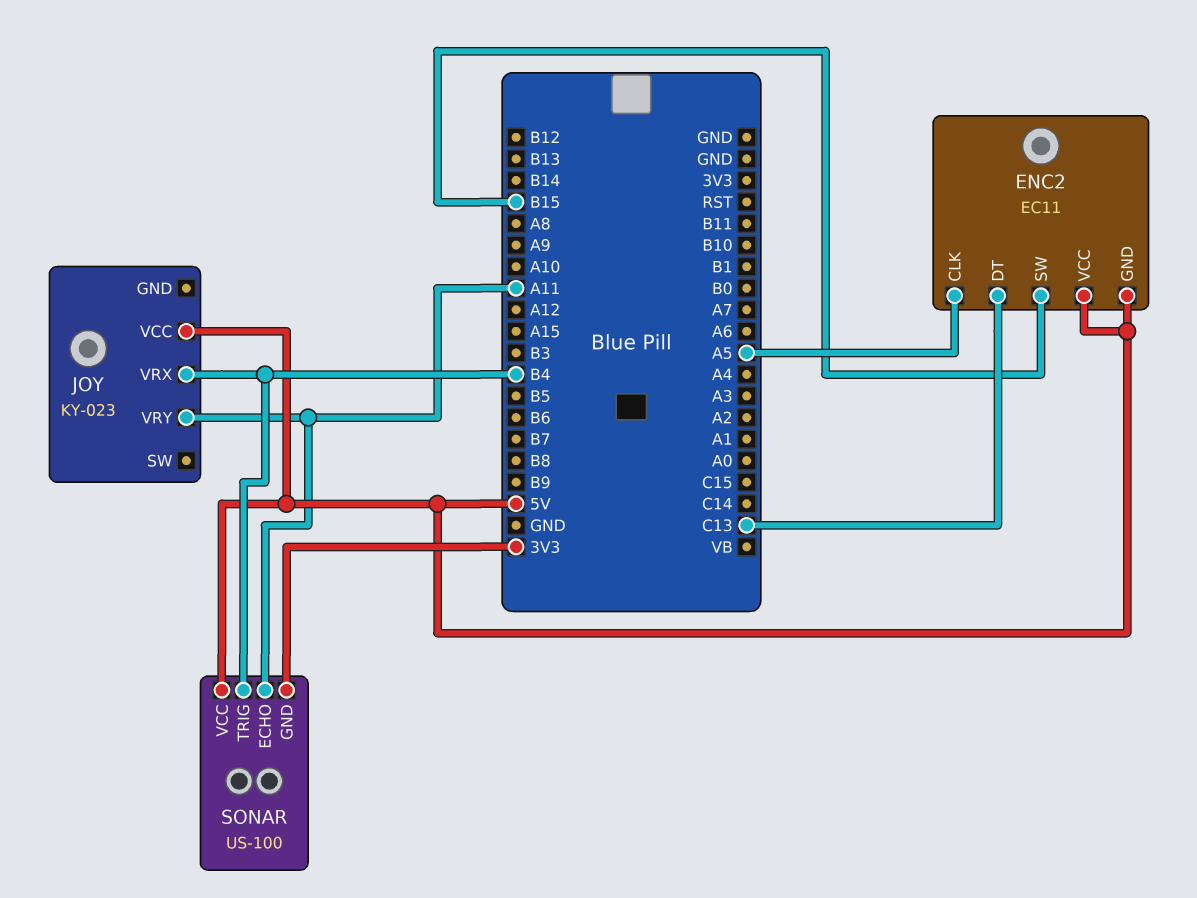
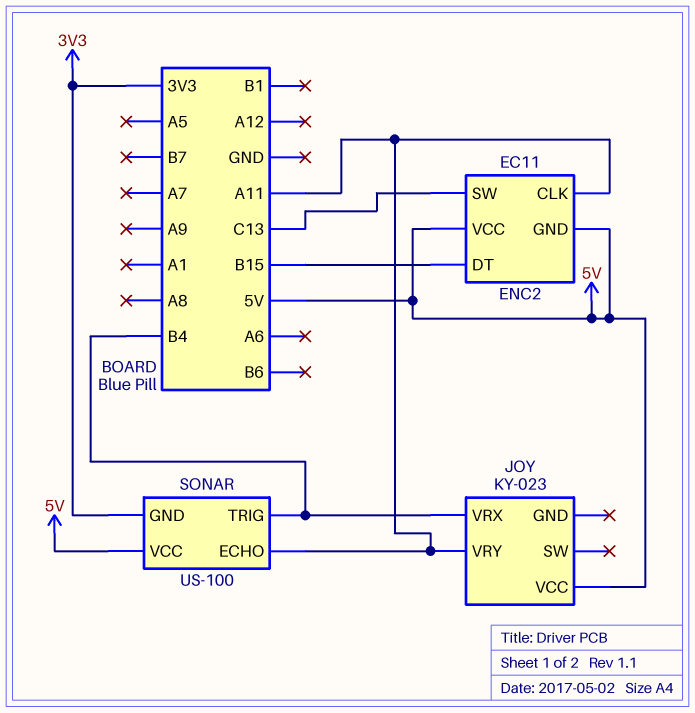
ENC2 pin CLK: A5 -> A11
ENC2 pin DT: C13 -> B15
ENC2 pin SW: B15 -> C13

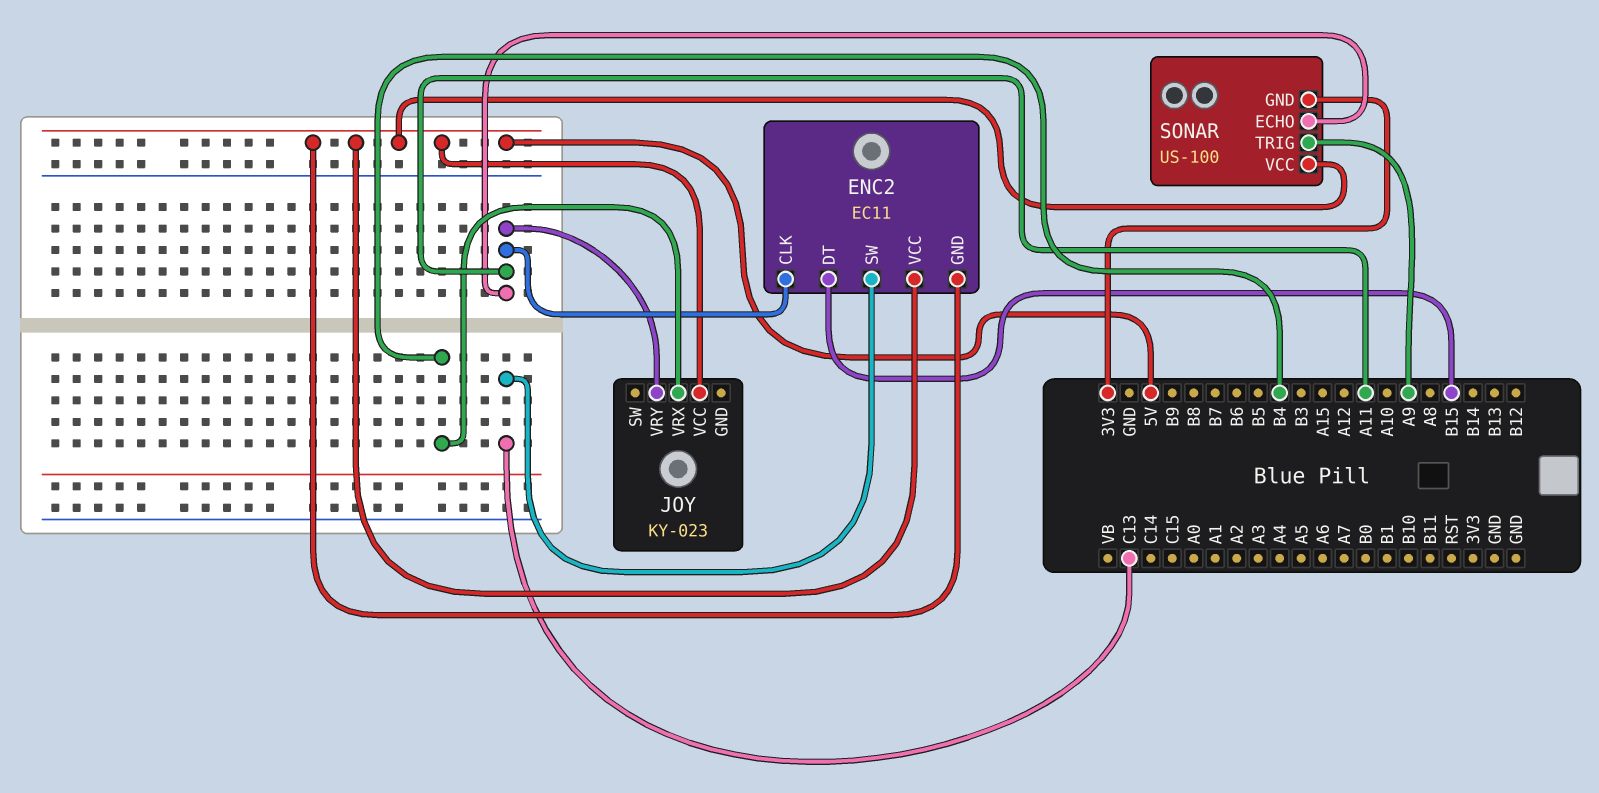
SONAR pin TRIG: B4 -> A9

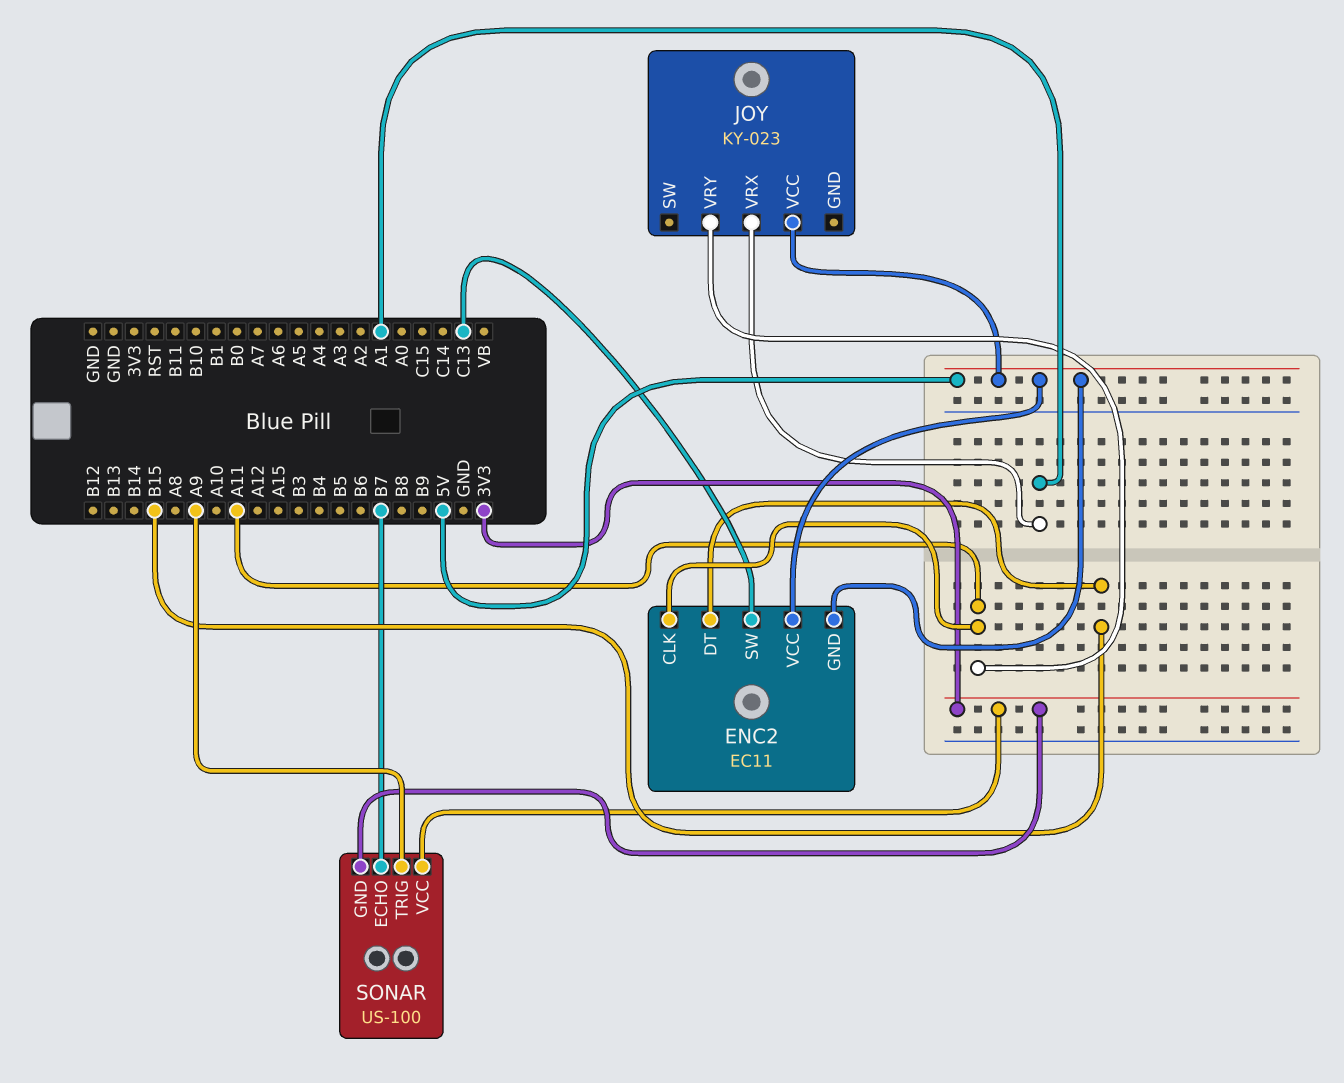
JOY pin VRX: B4 -> A1
SONAR pin ECHO: A11 -> B7
SONAR pin VCC: 5V -> 3V3

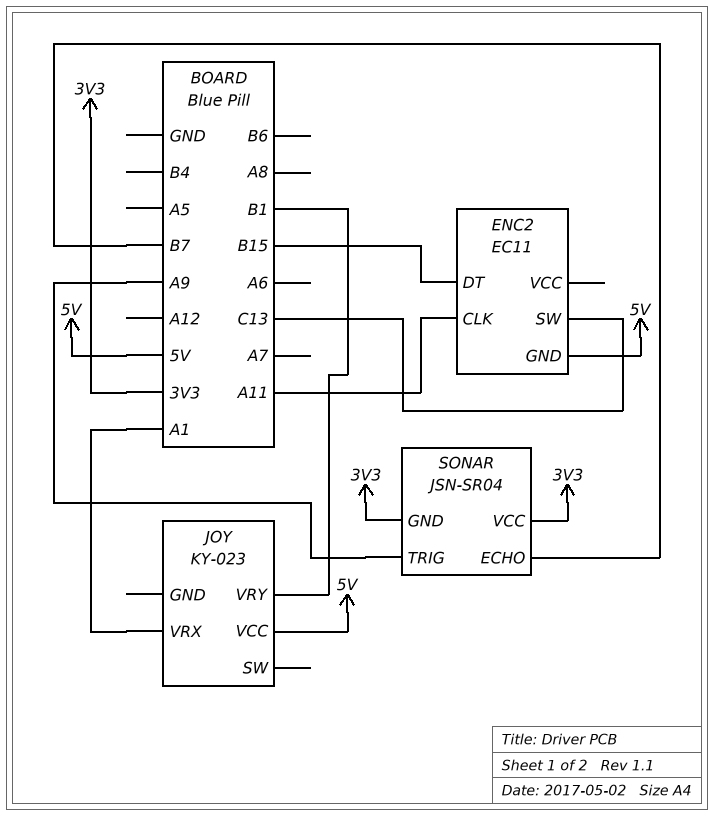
ENC2 pin VCC: 5V -> none
JOY pin VRY: A11 -> B1
SONAR: US-100 -> JSN-SR04

